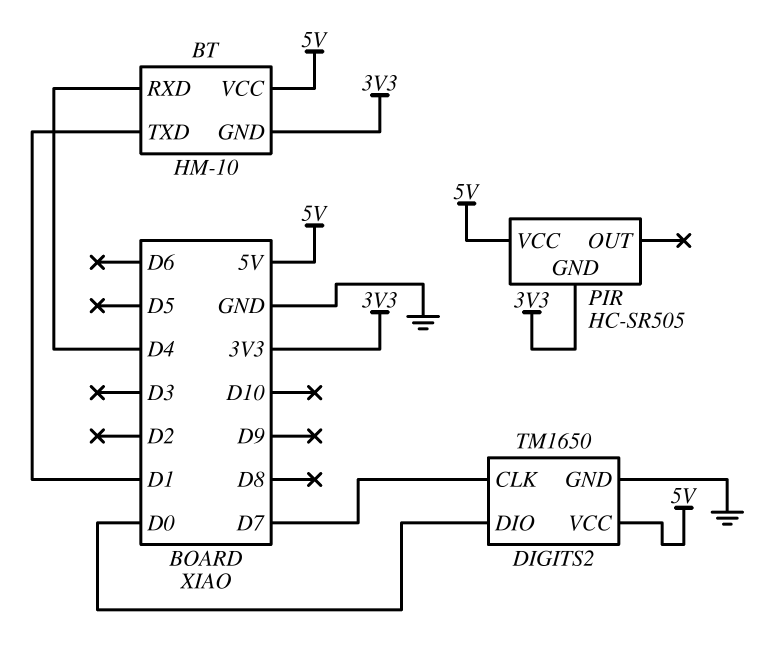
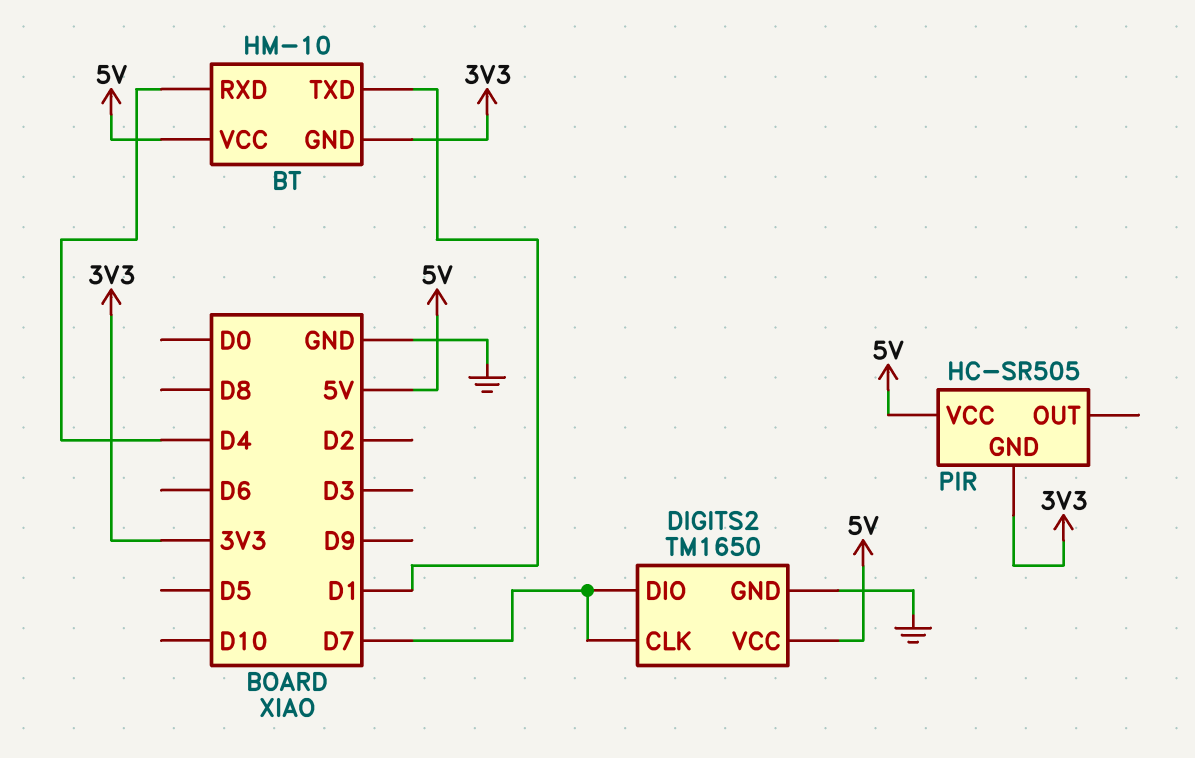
DIGITS2 pin DIO: D0 -> D7

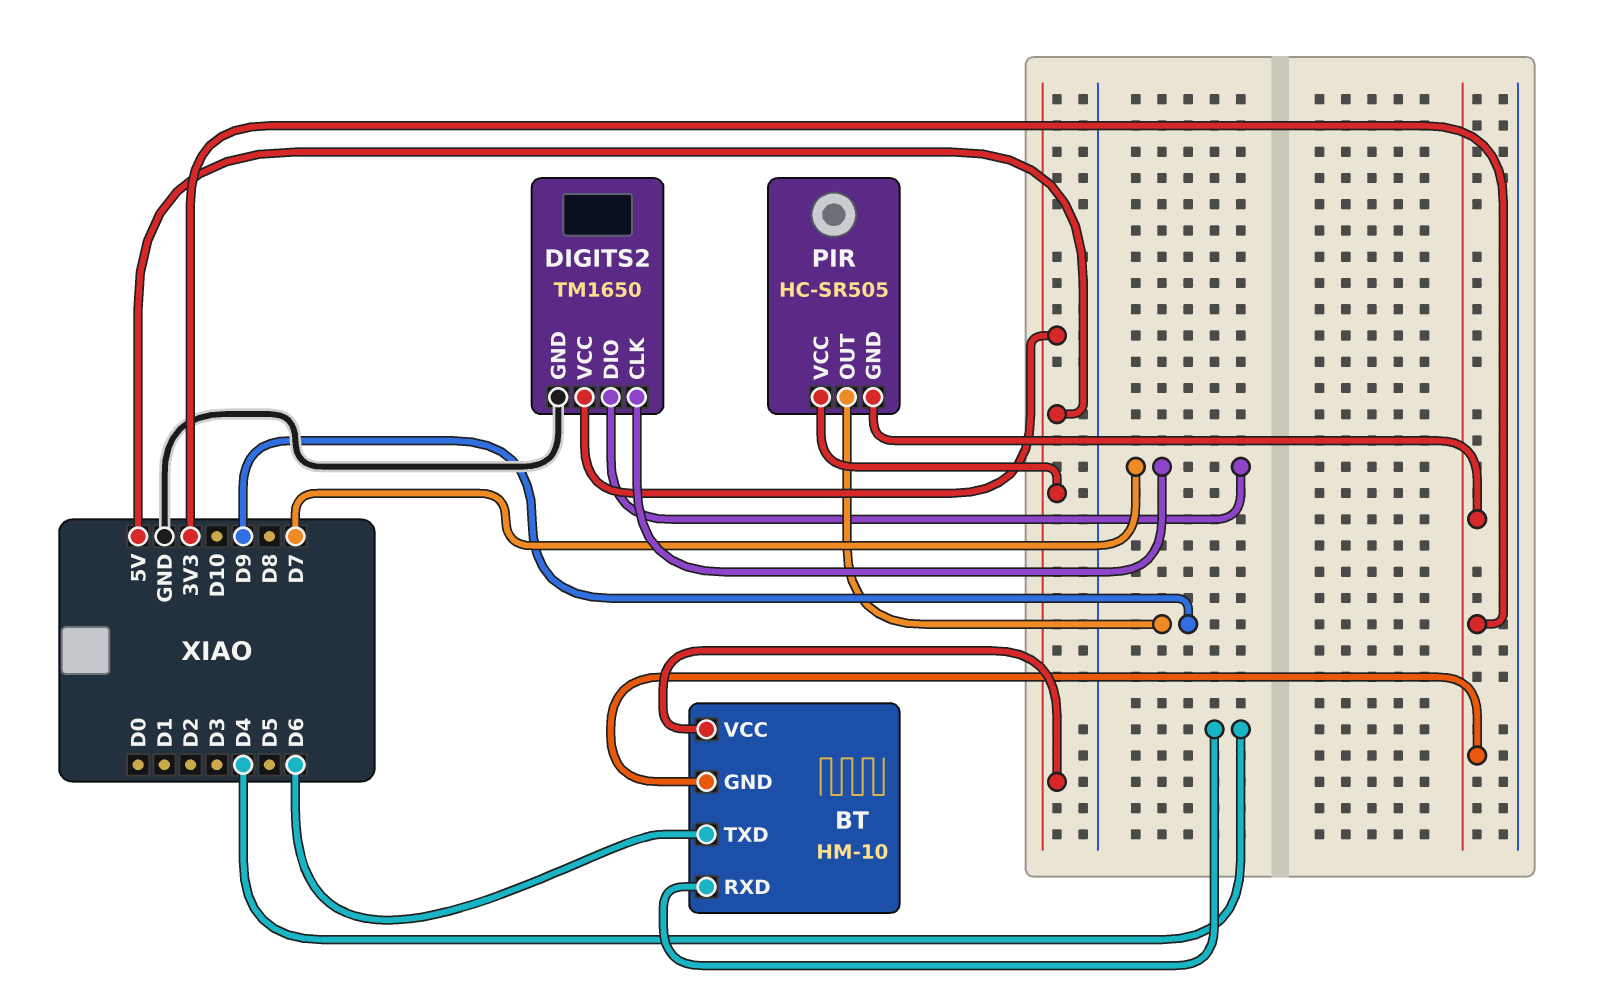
BT pin TXD: D1 -> D6
PIR pin OUT: none -> D9

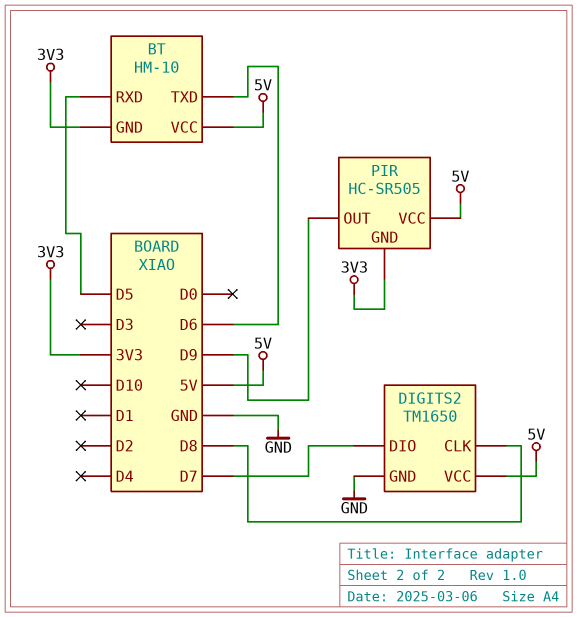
BT pin RXD: D4 -> D5
DIGITS2 pin CLK: D7 -> D8

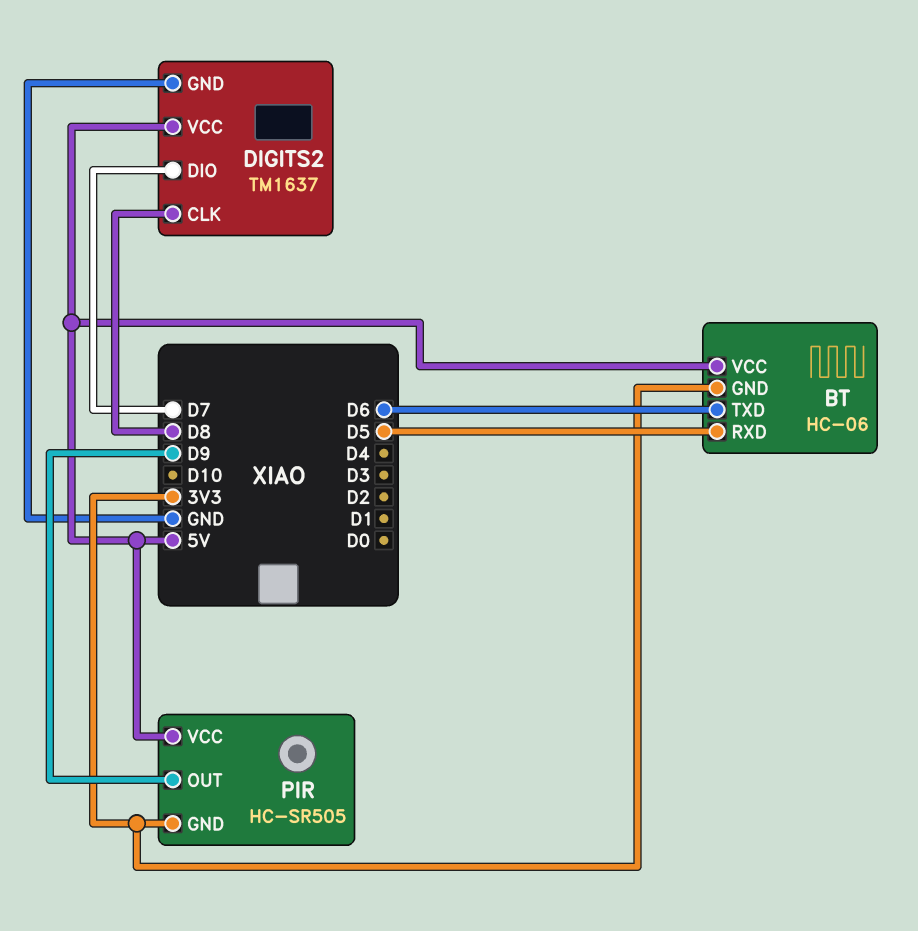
BT: HM-10 -> HC-06
DIGITS2: TM1650 -> TM1637

